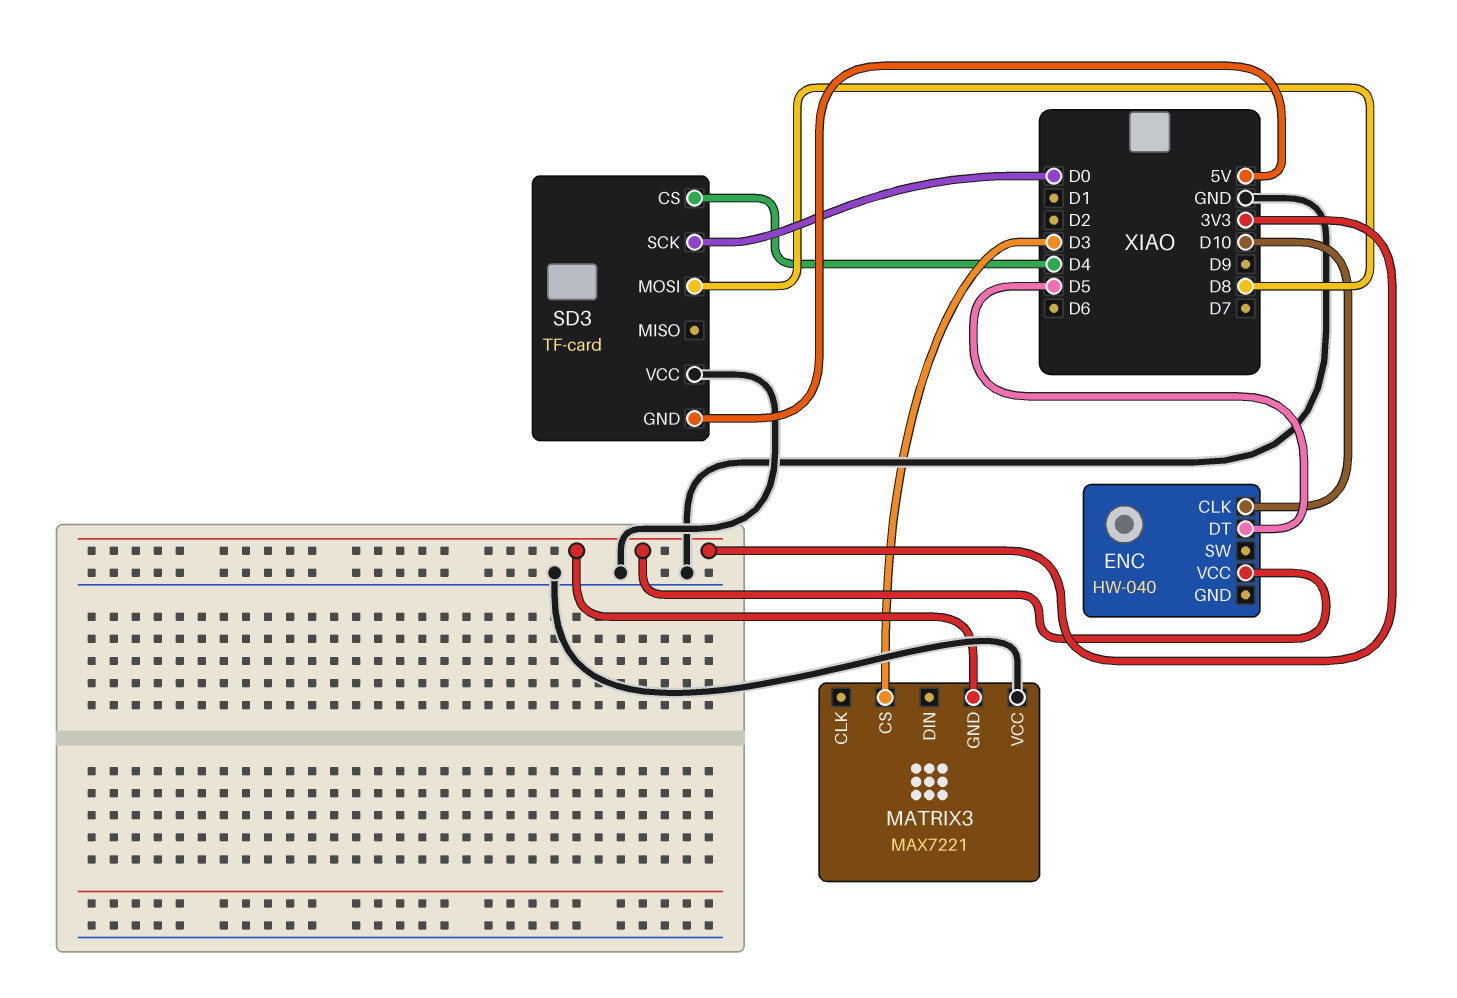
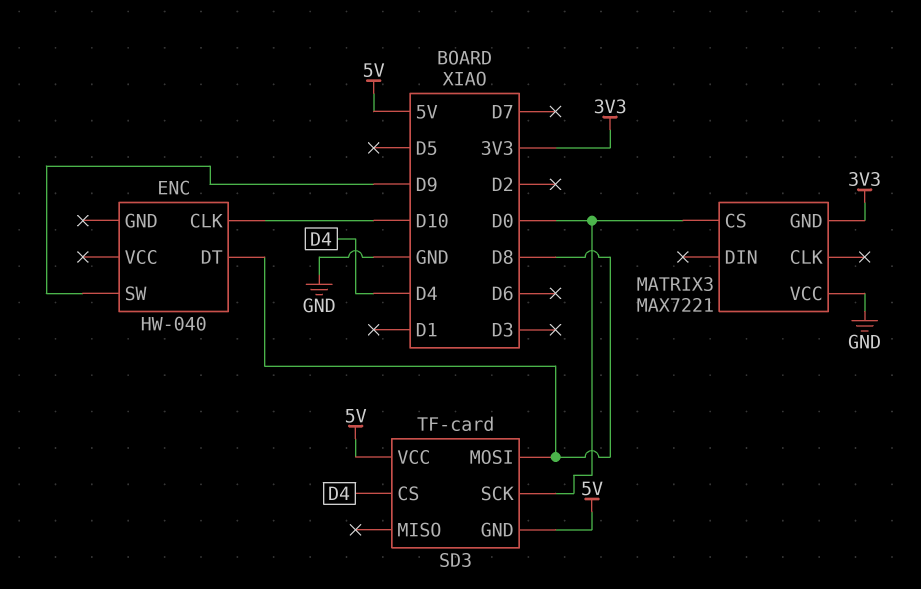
ENC pin DT: D5 -> D8
ENC pin SW: none -> D9
ENC pin VCC: 3V3 -> none
MATRIX3 pin CS: D3 -> D0
SD3 pin VCC: GND -> 5V

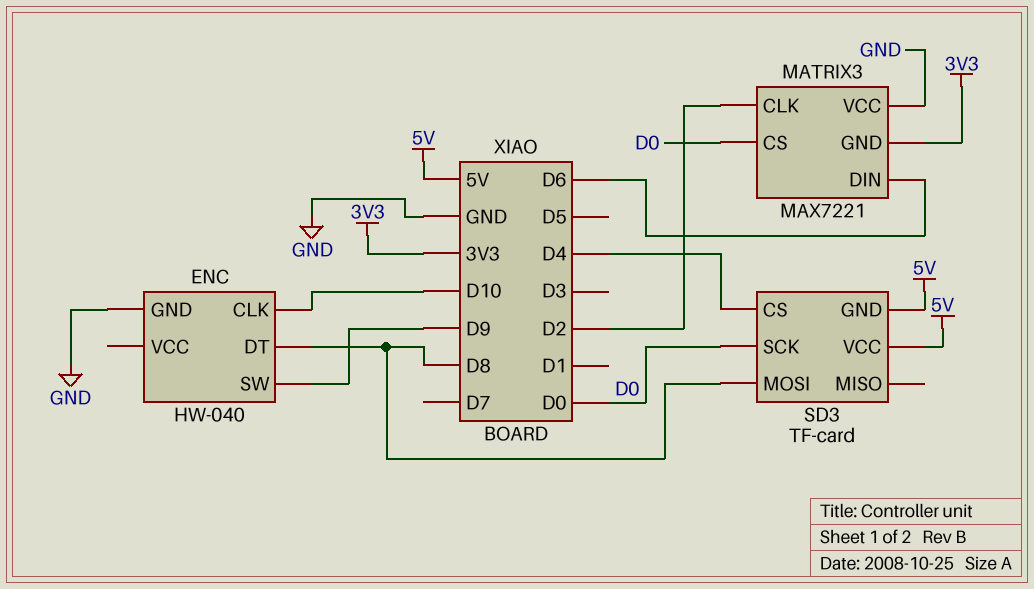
ENC pin GND: none -> GND
MATRIX3 pin CLK: none -> D2
MATRIX3 pin DIN: none -> D6

